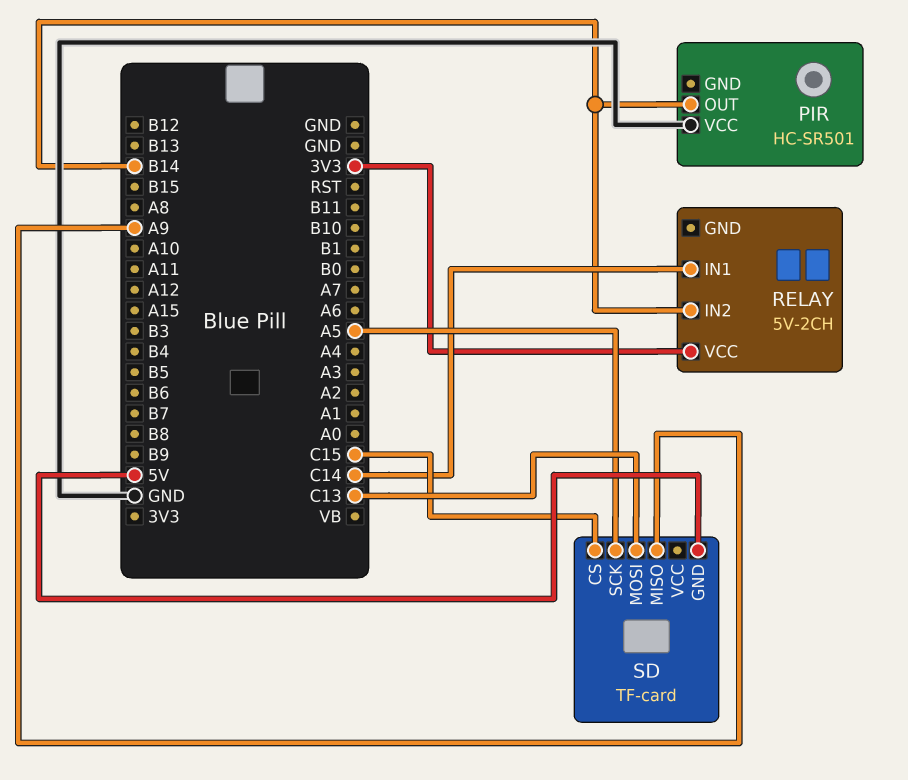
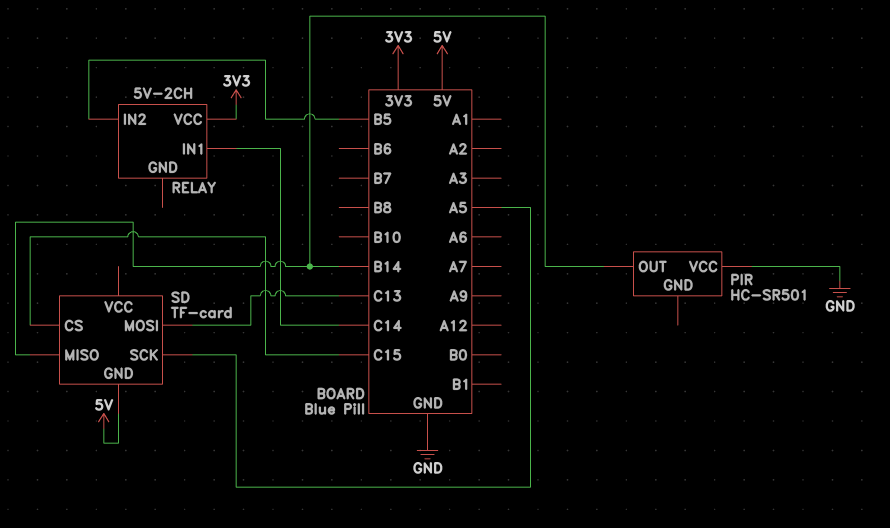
RELAY pin IN2: B14 -> B5
SD pin MISO: A9 -> B14

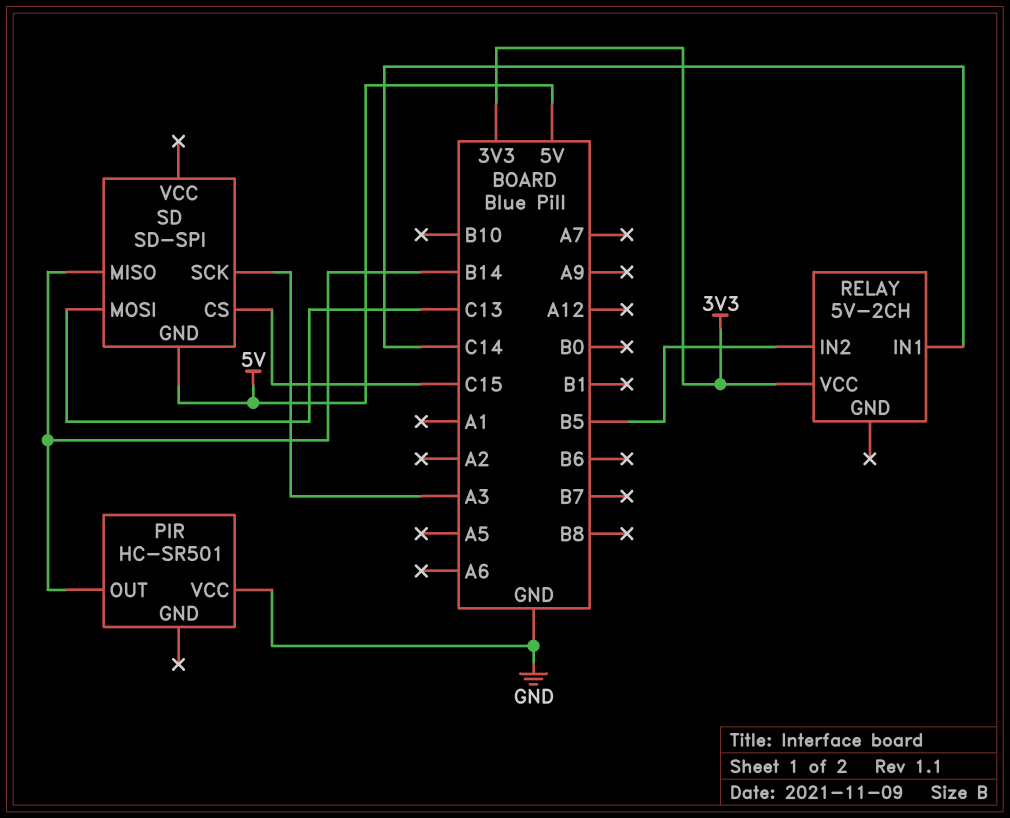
SD: TF-card -> SD-SPI
SD pin SCK: A5 -> A3

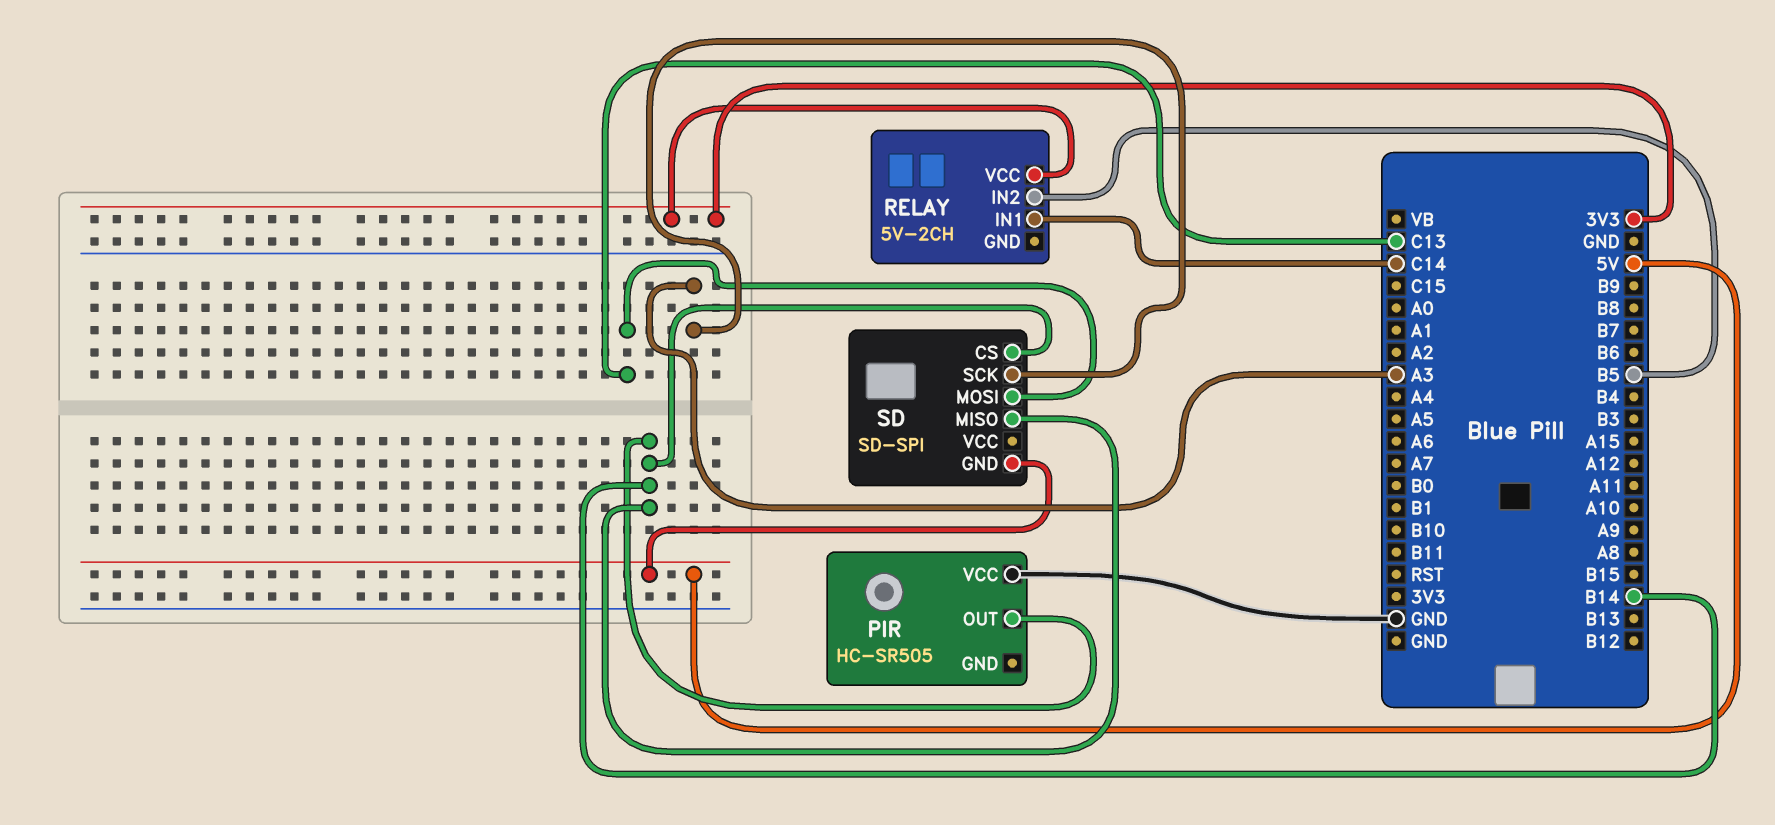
PIR: HC-SR501 -> HC-SR505
SD pin CS: C15 -> B14

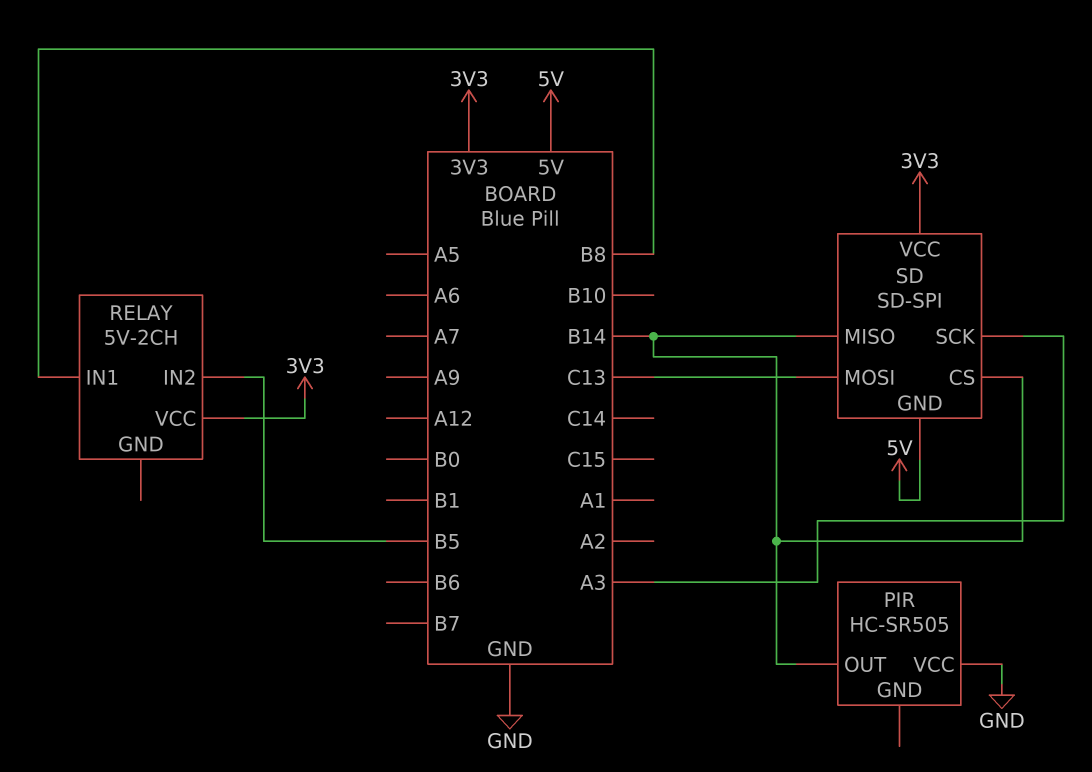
RELAY pin IN1: C14 -> B8
SD pin VCC: none -> 3V3

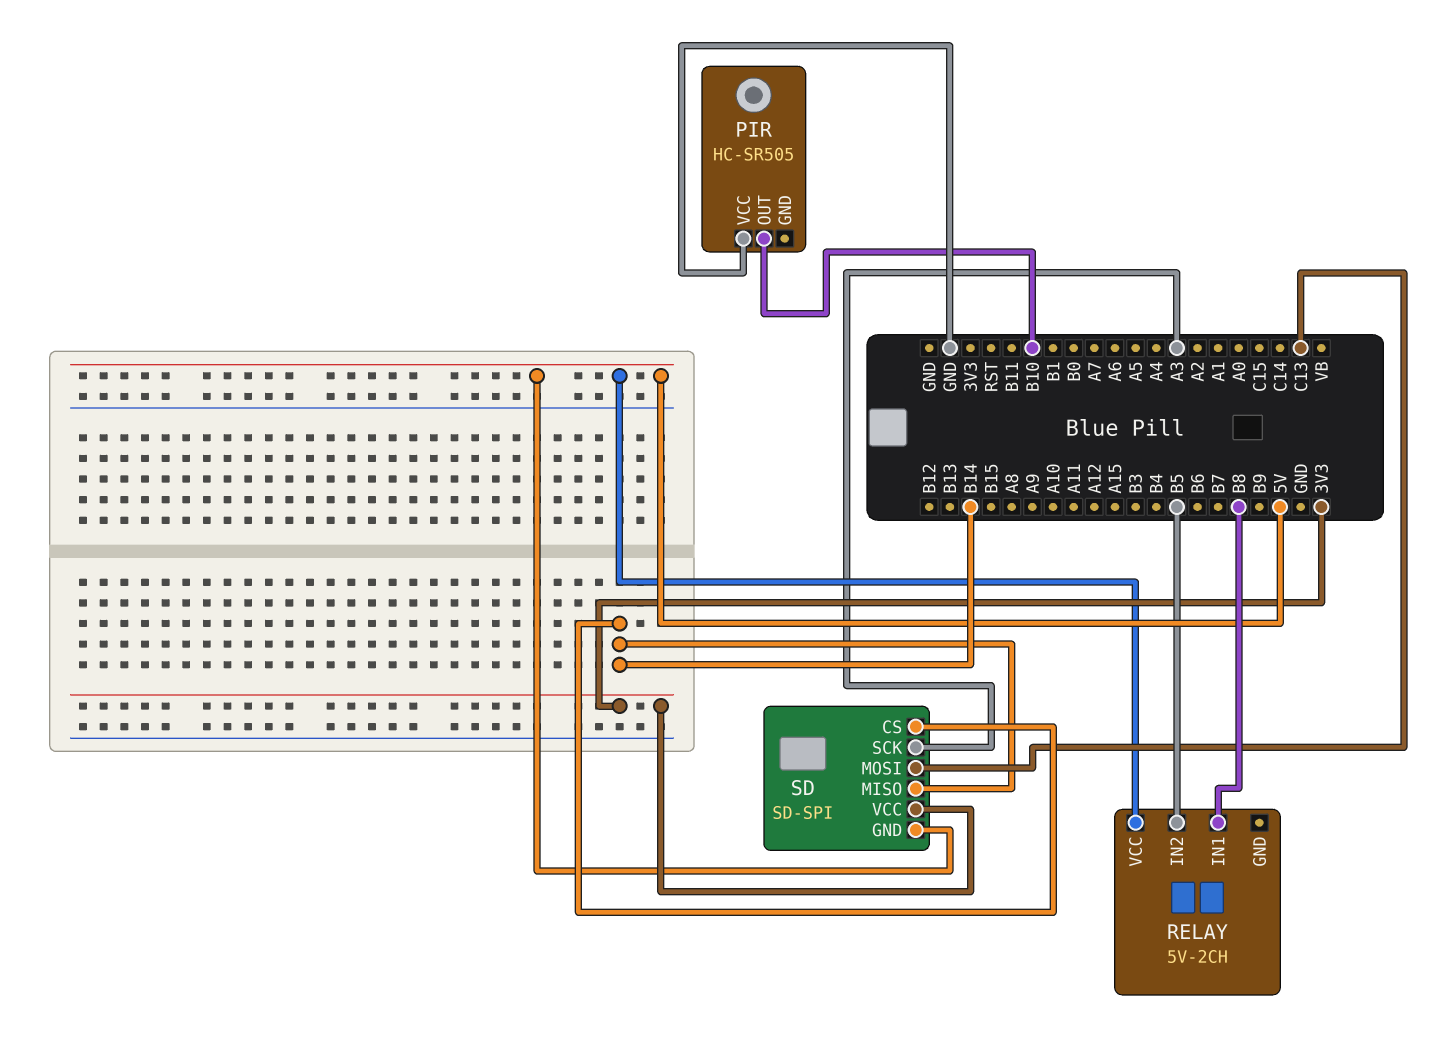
PIR pin OUT: B14 -> B10
RELAY pin VCC: 3V3 -> 5V

